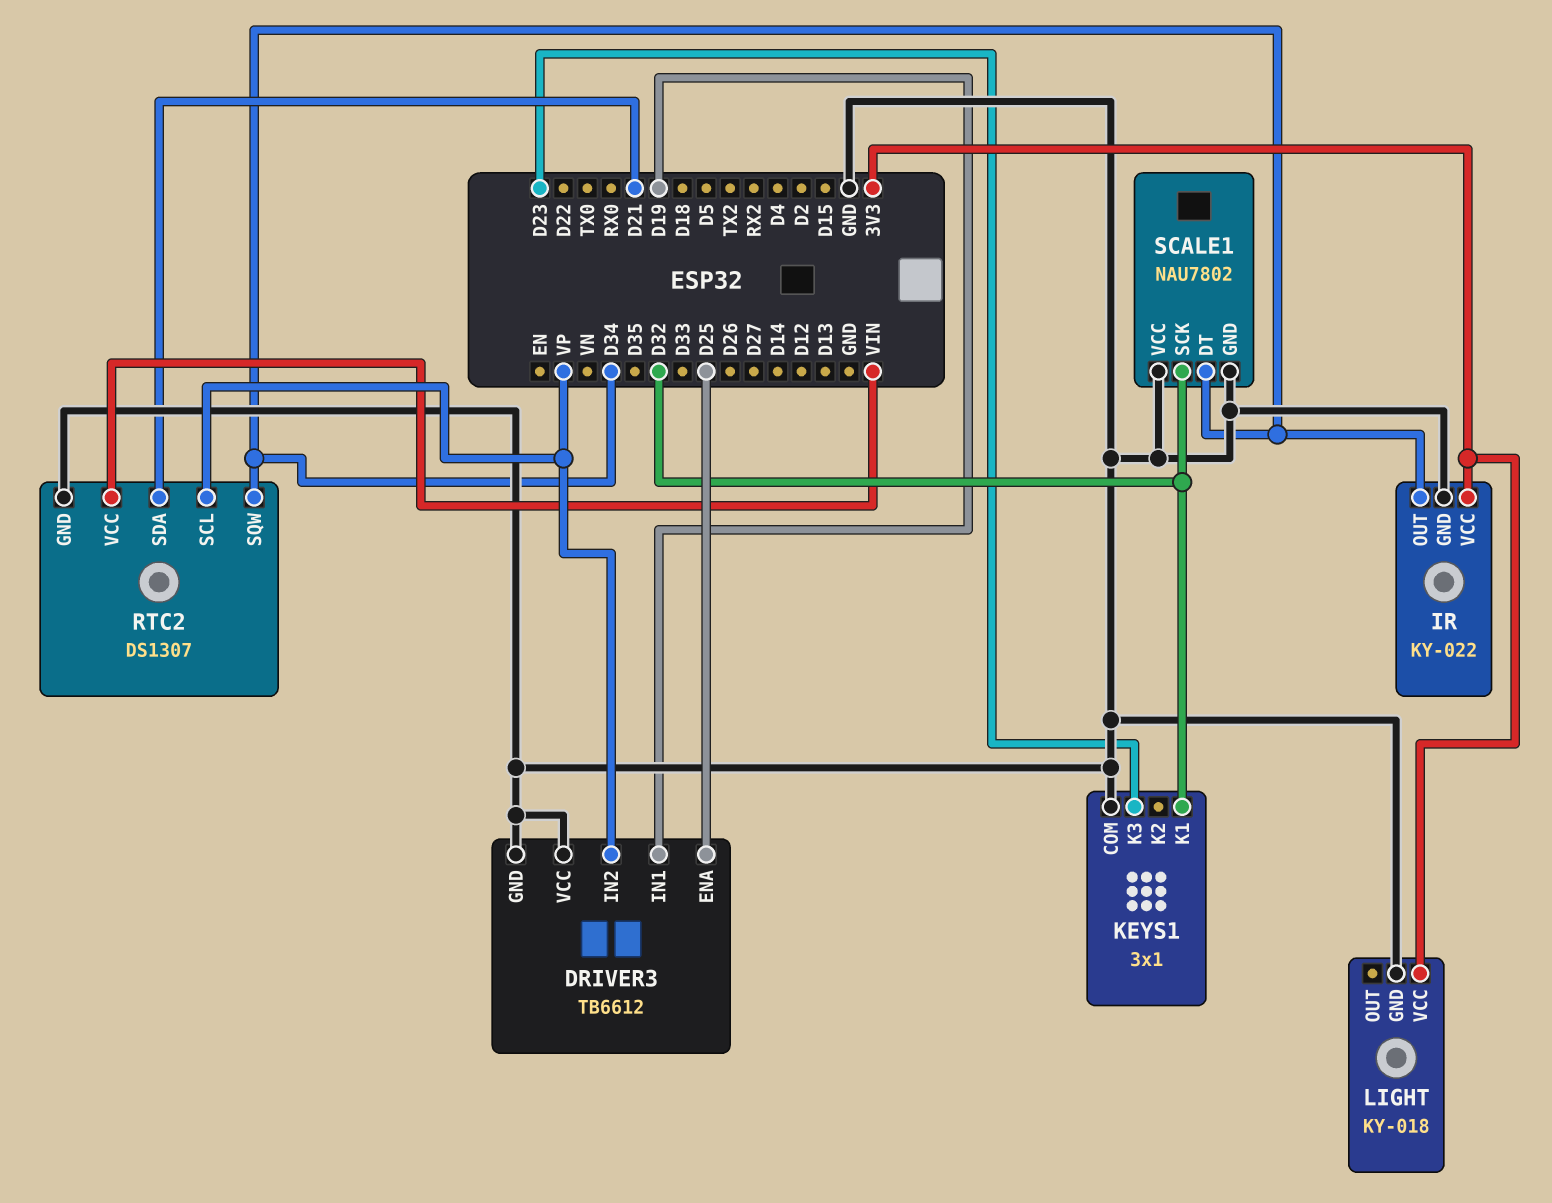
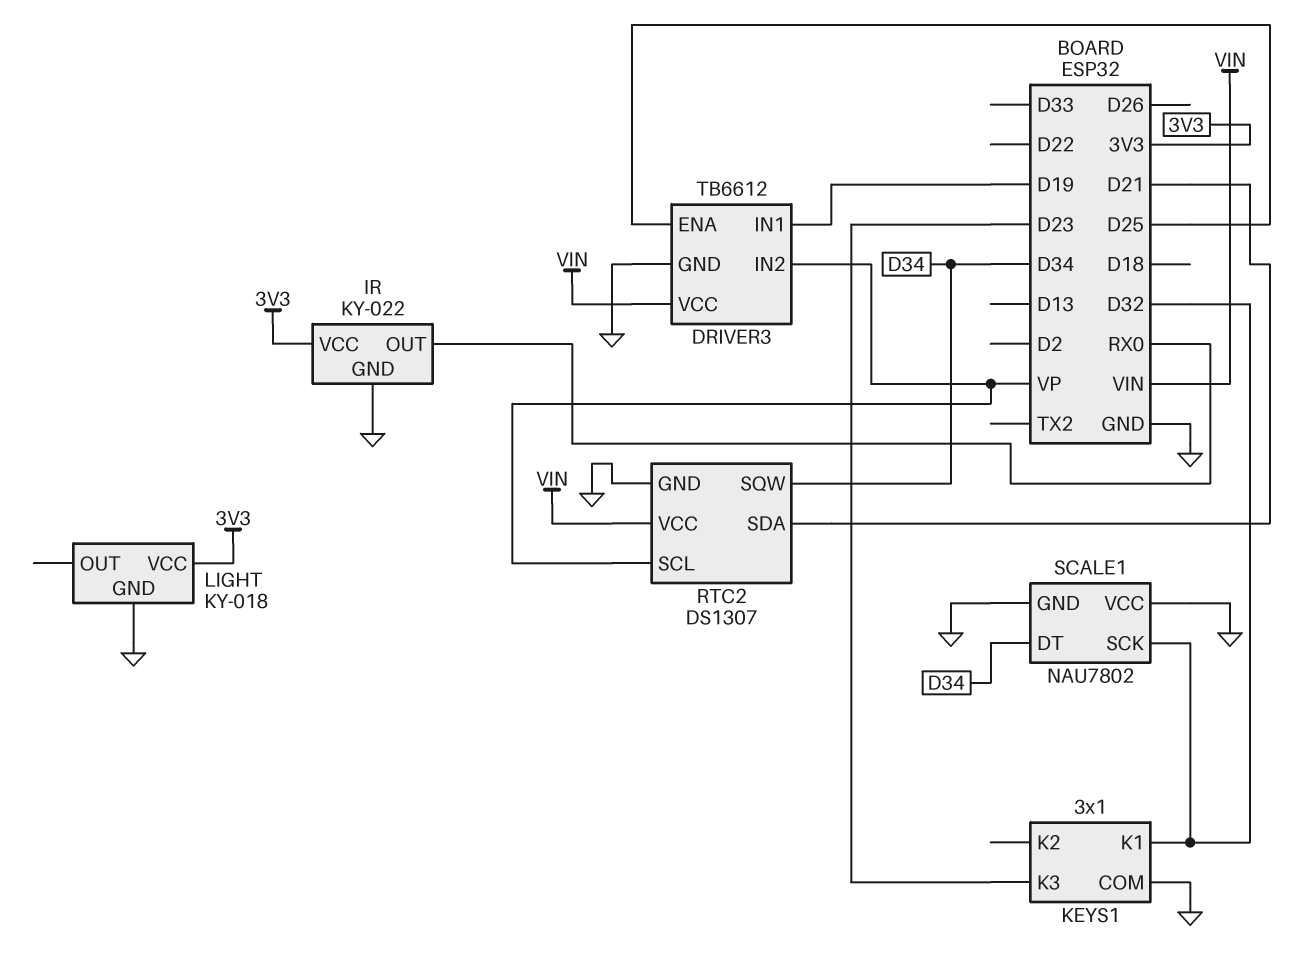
DRIVER3 pin VCC: GND -> VIN
IR pin OUT: D34 -> RX0

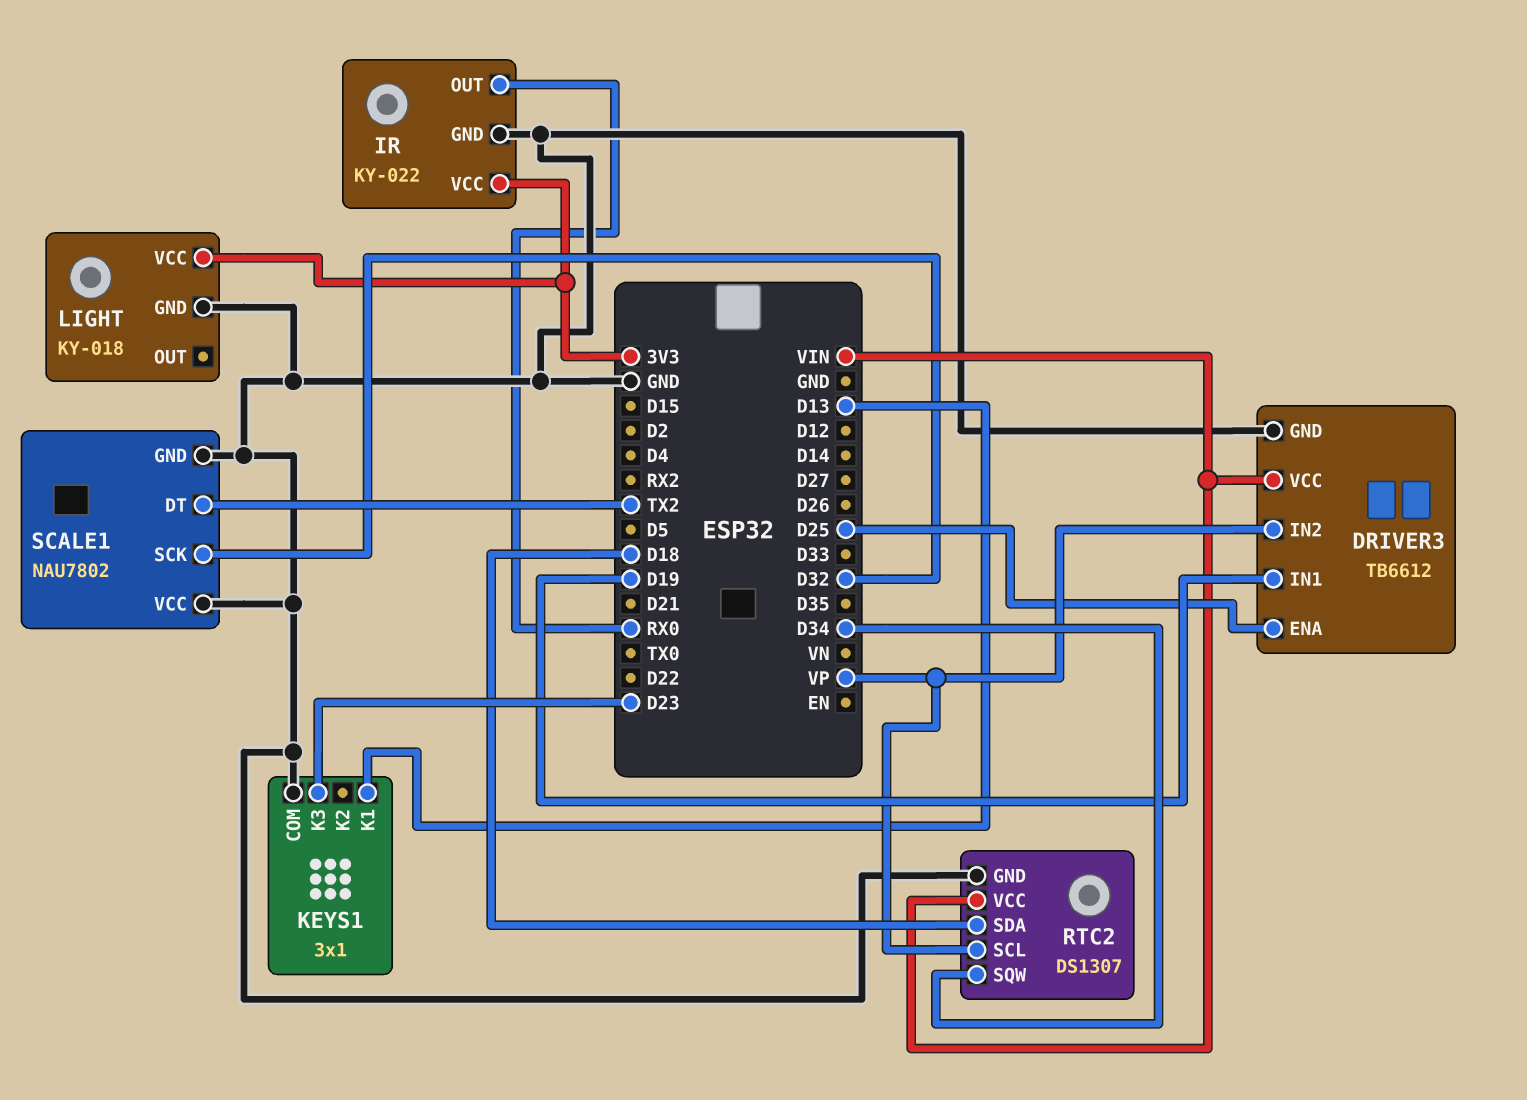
KEYS1 pin K1: D32 -> D13
RTC2 pin SDA: D21 -> D18
SCALE1 pin DT: D34 -> TX2

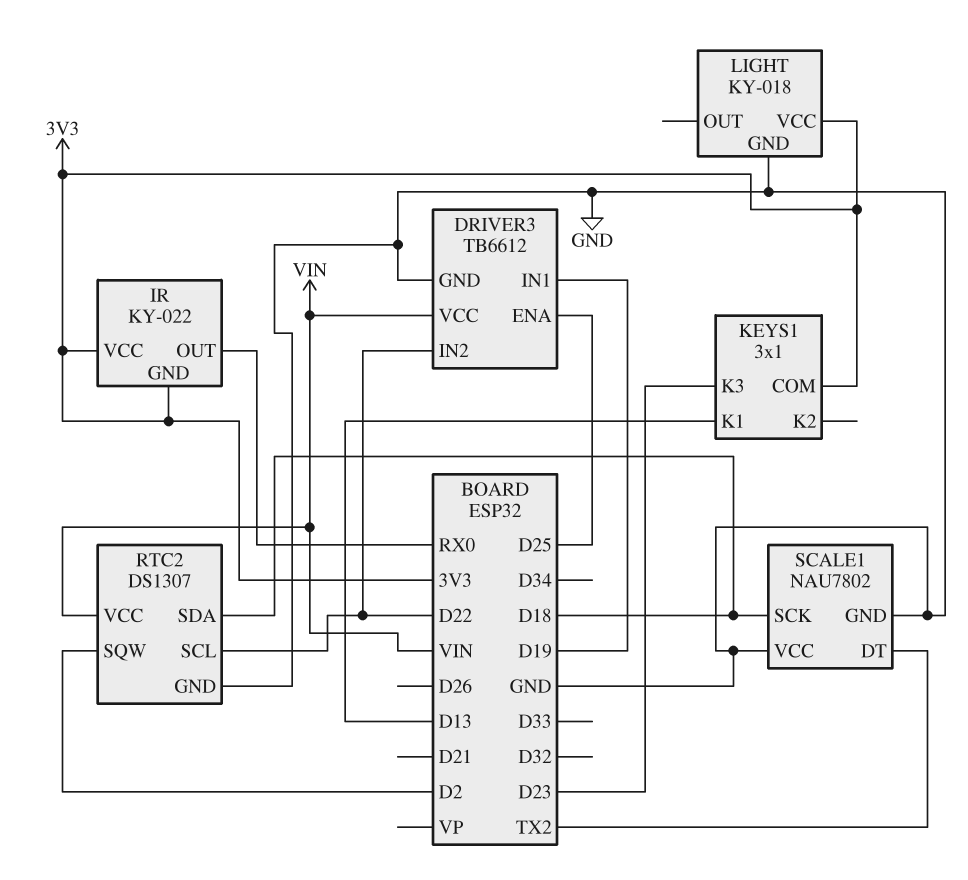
DRIVER3 pin IN2: VP -> D22
IR pin GND: GND -> 3V3
KEYS1 pin COM: GND -> 3V3
RTC2 pin SCL: VP -> D22
RTC2 pin SQW: D34 -> D2
SCALE1 pin SCK: D32 -> D18

